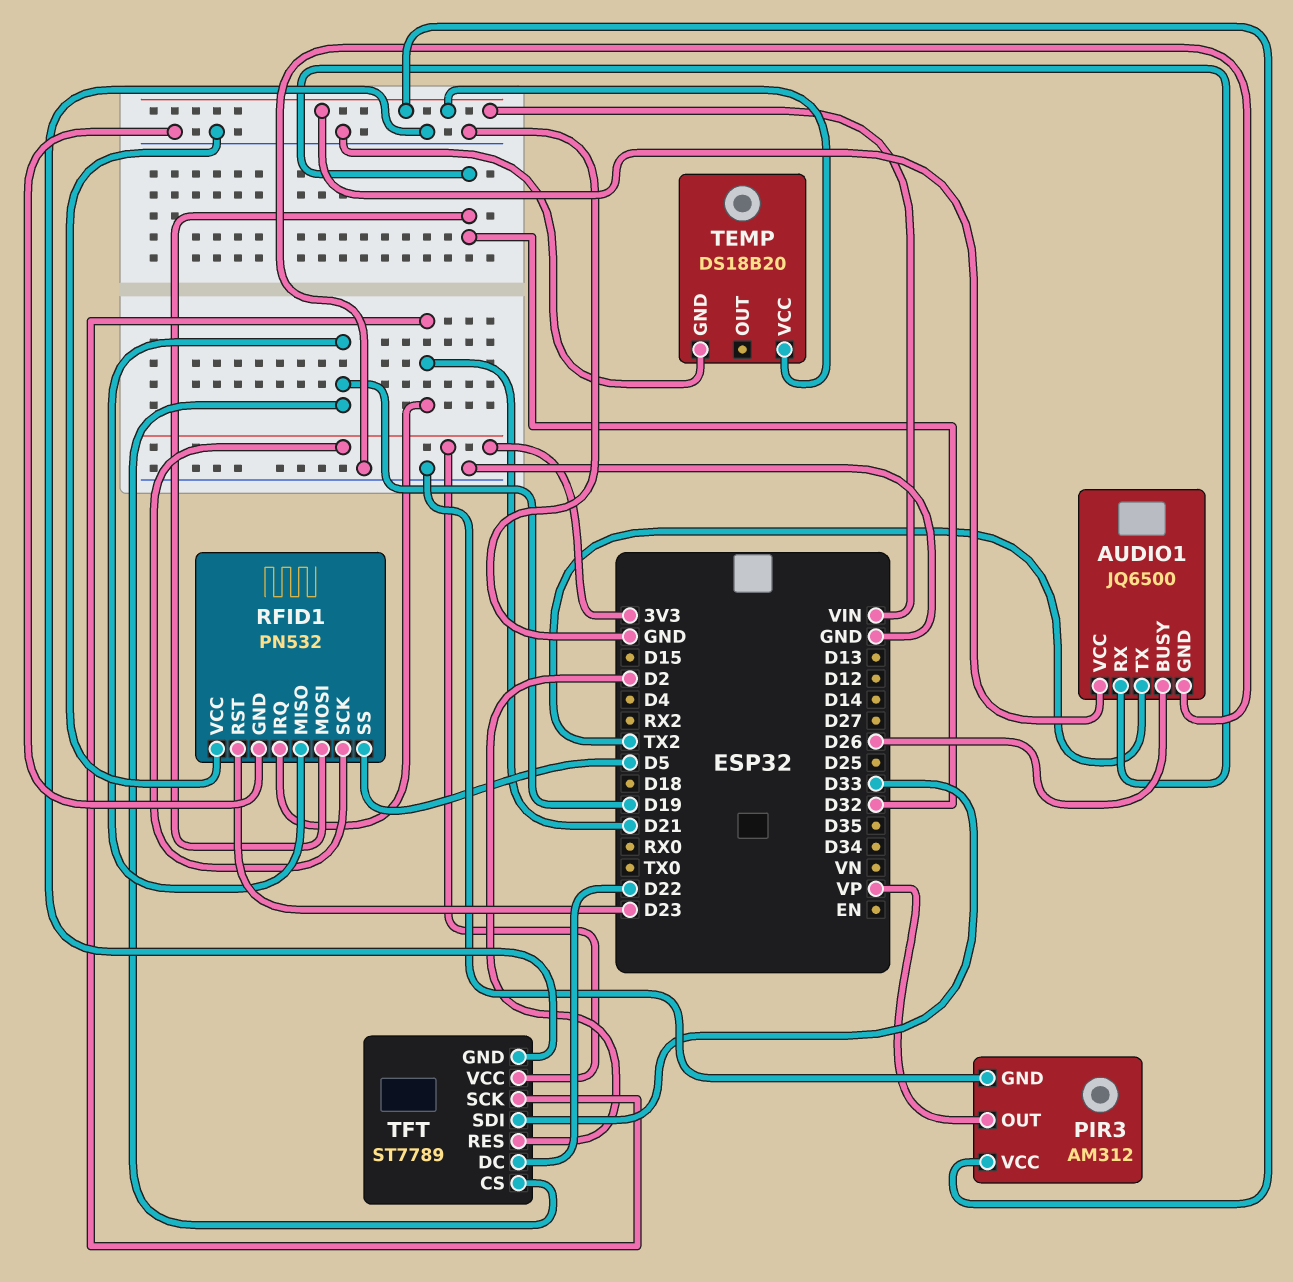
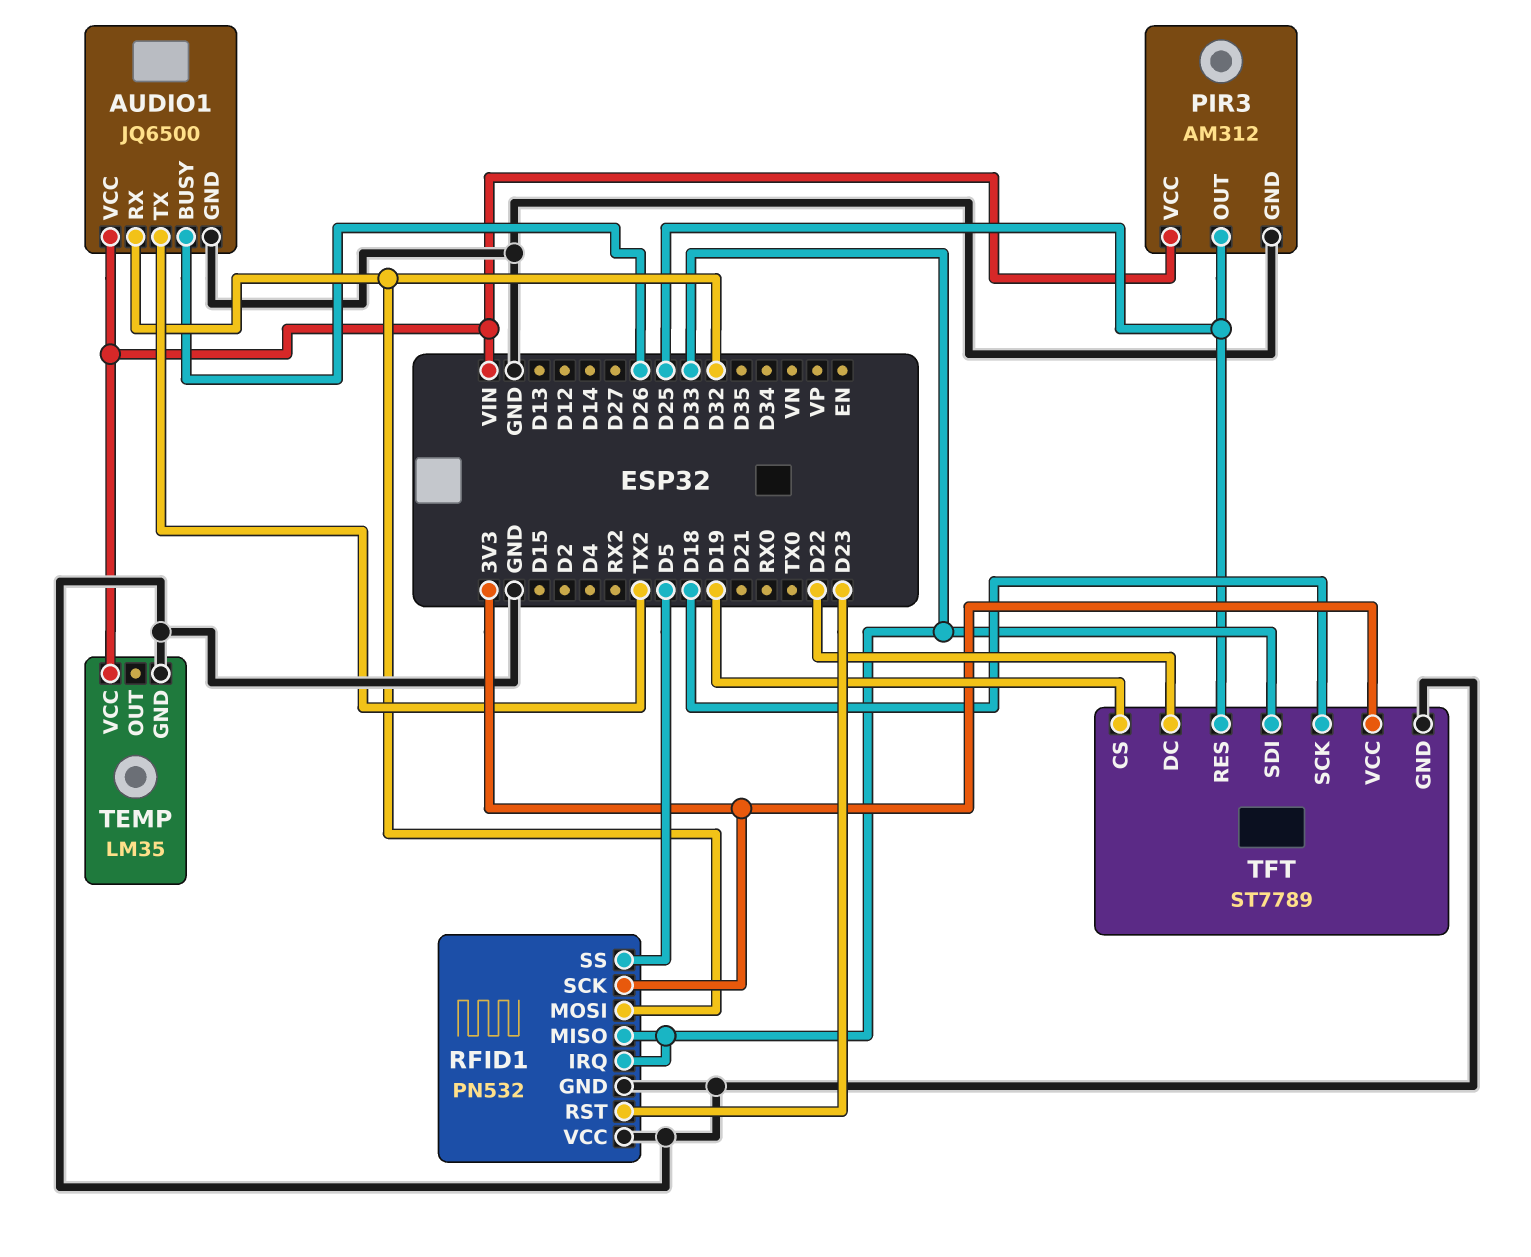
PIR3 pin OUT: VP -> D25
RFID1 pin IRQ: D21 -> D33
RFID1 pin MISO: D19 -> D33
TEMP: DS18B20 -> LM35
TFT pin RES: D2 -> D25
TFT pin SCK: D21 -> D18

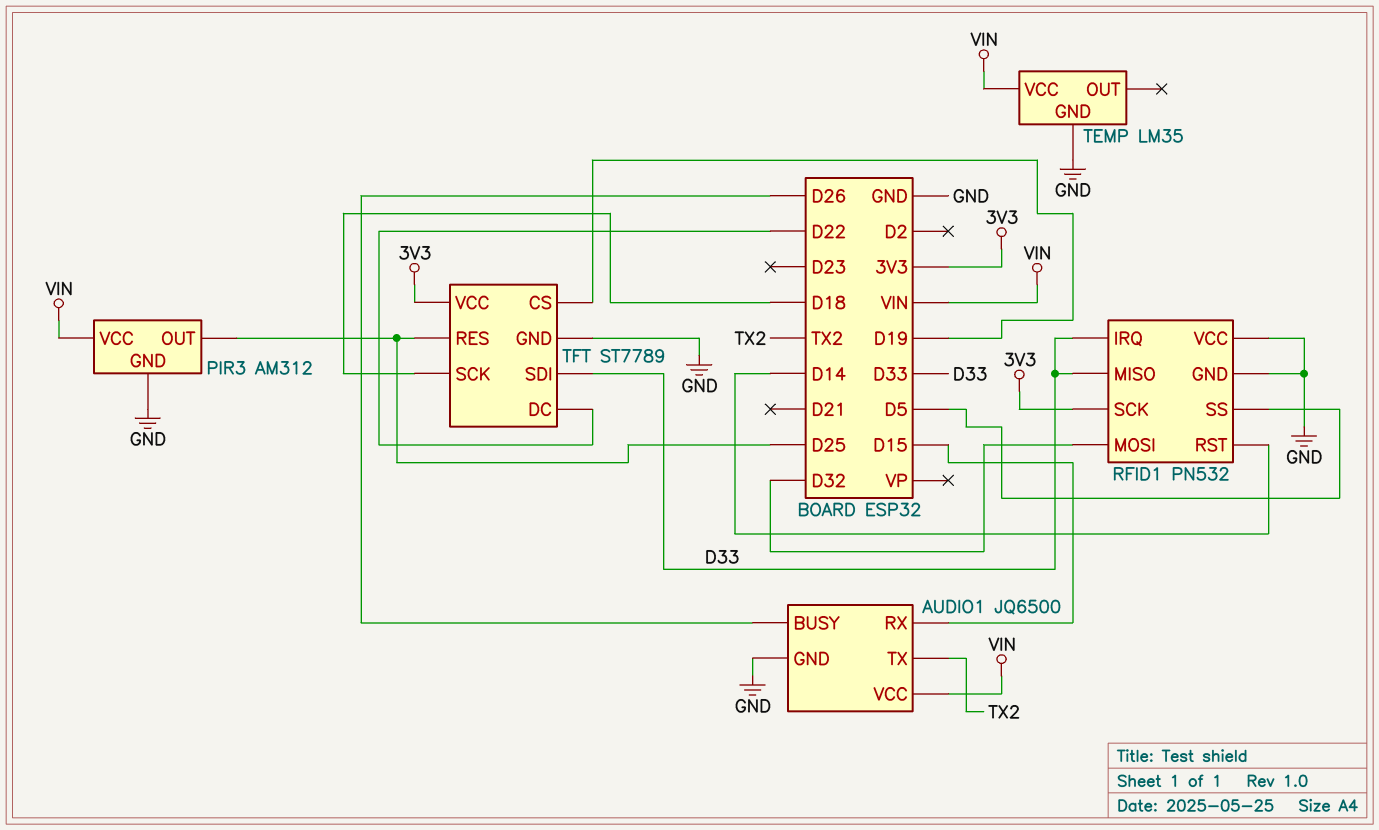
AUDIO1 pin RX: D32 -> D15
RFID1 pin RST: D23 -> D14

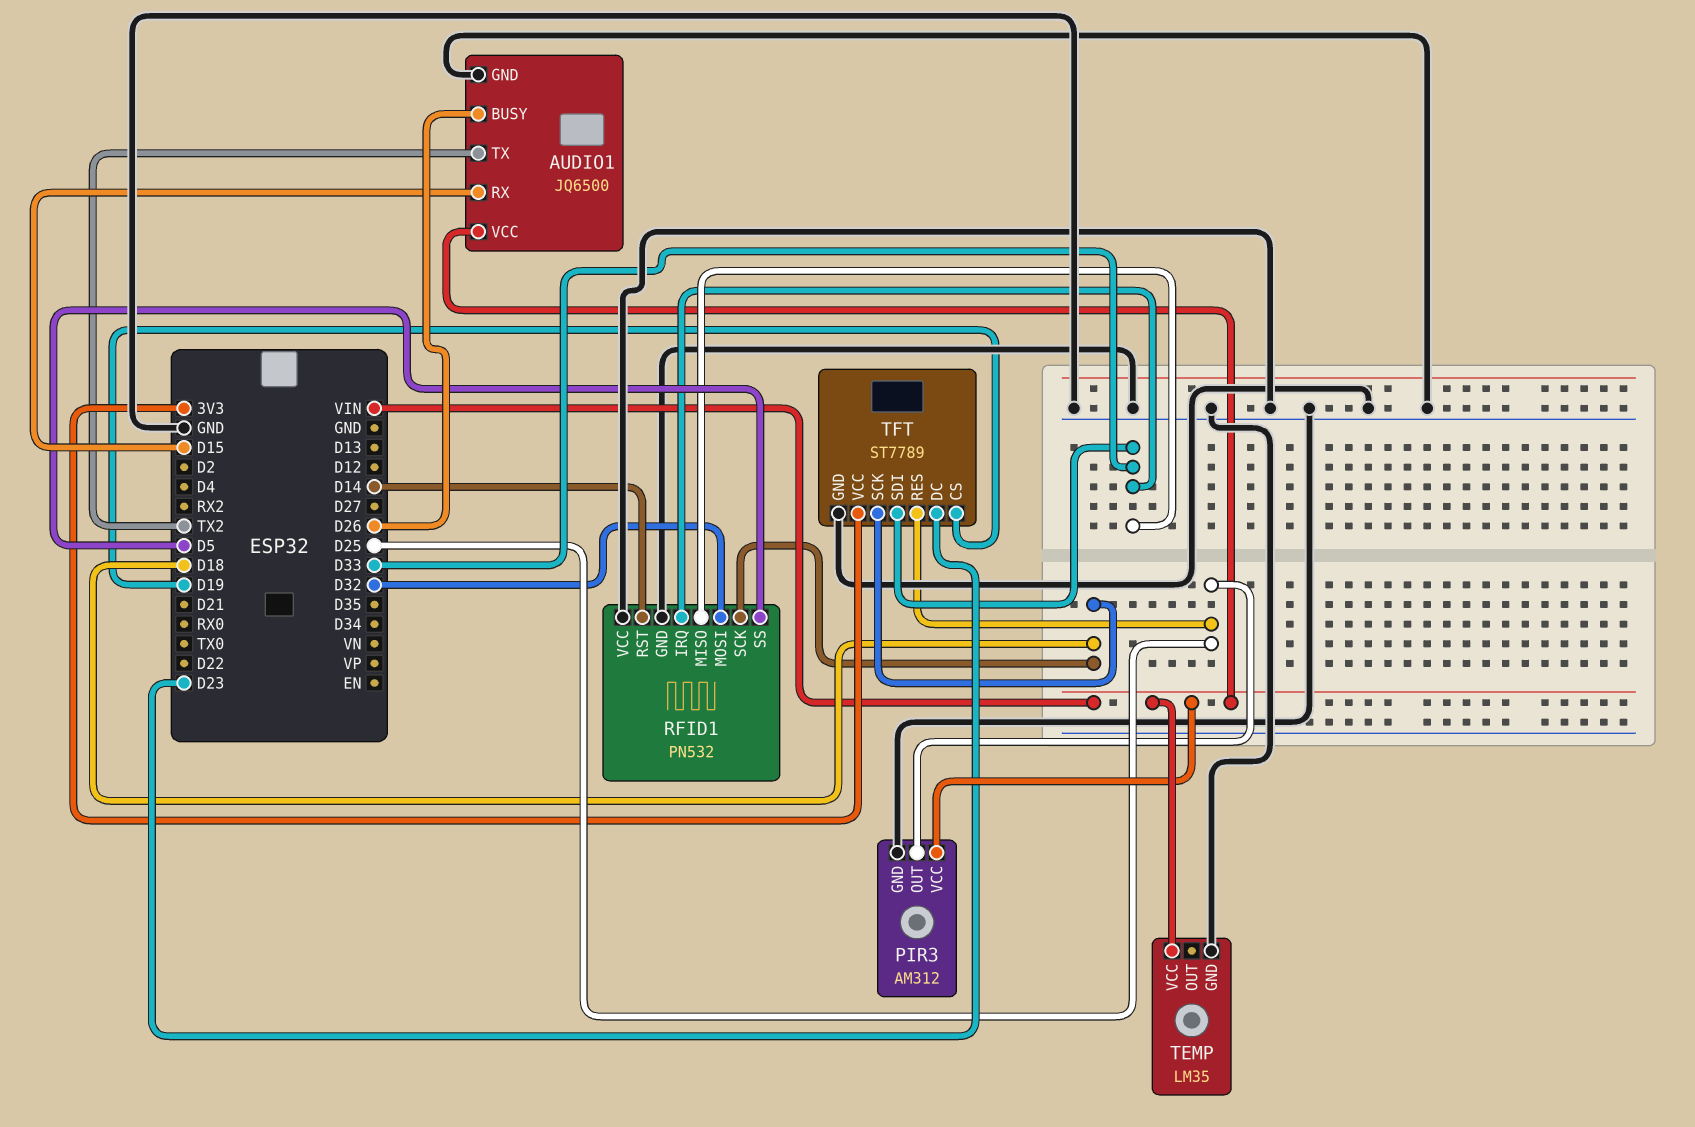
RFID1 pin SCK: 3V3 -> D18
TFT pin DC: D22 -> D23

